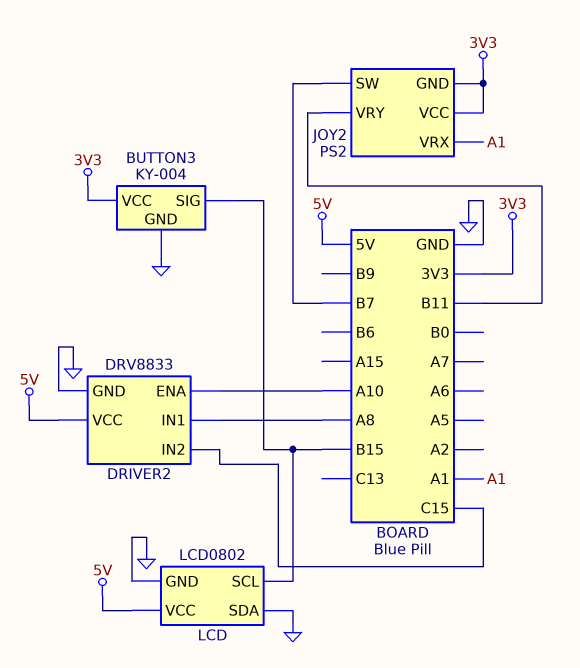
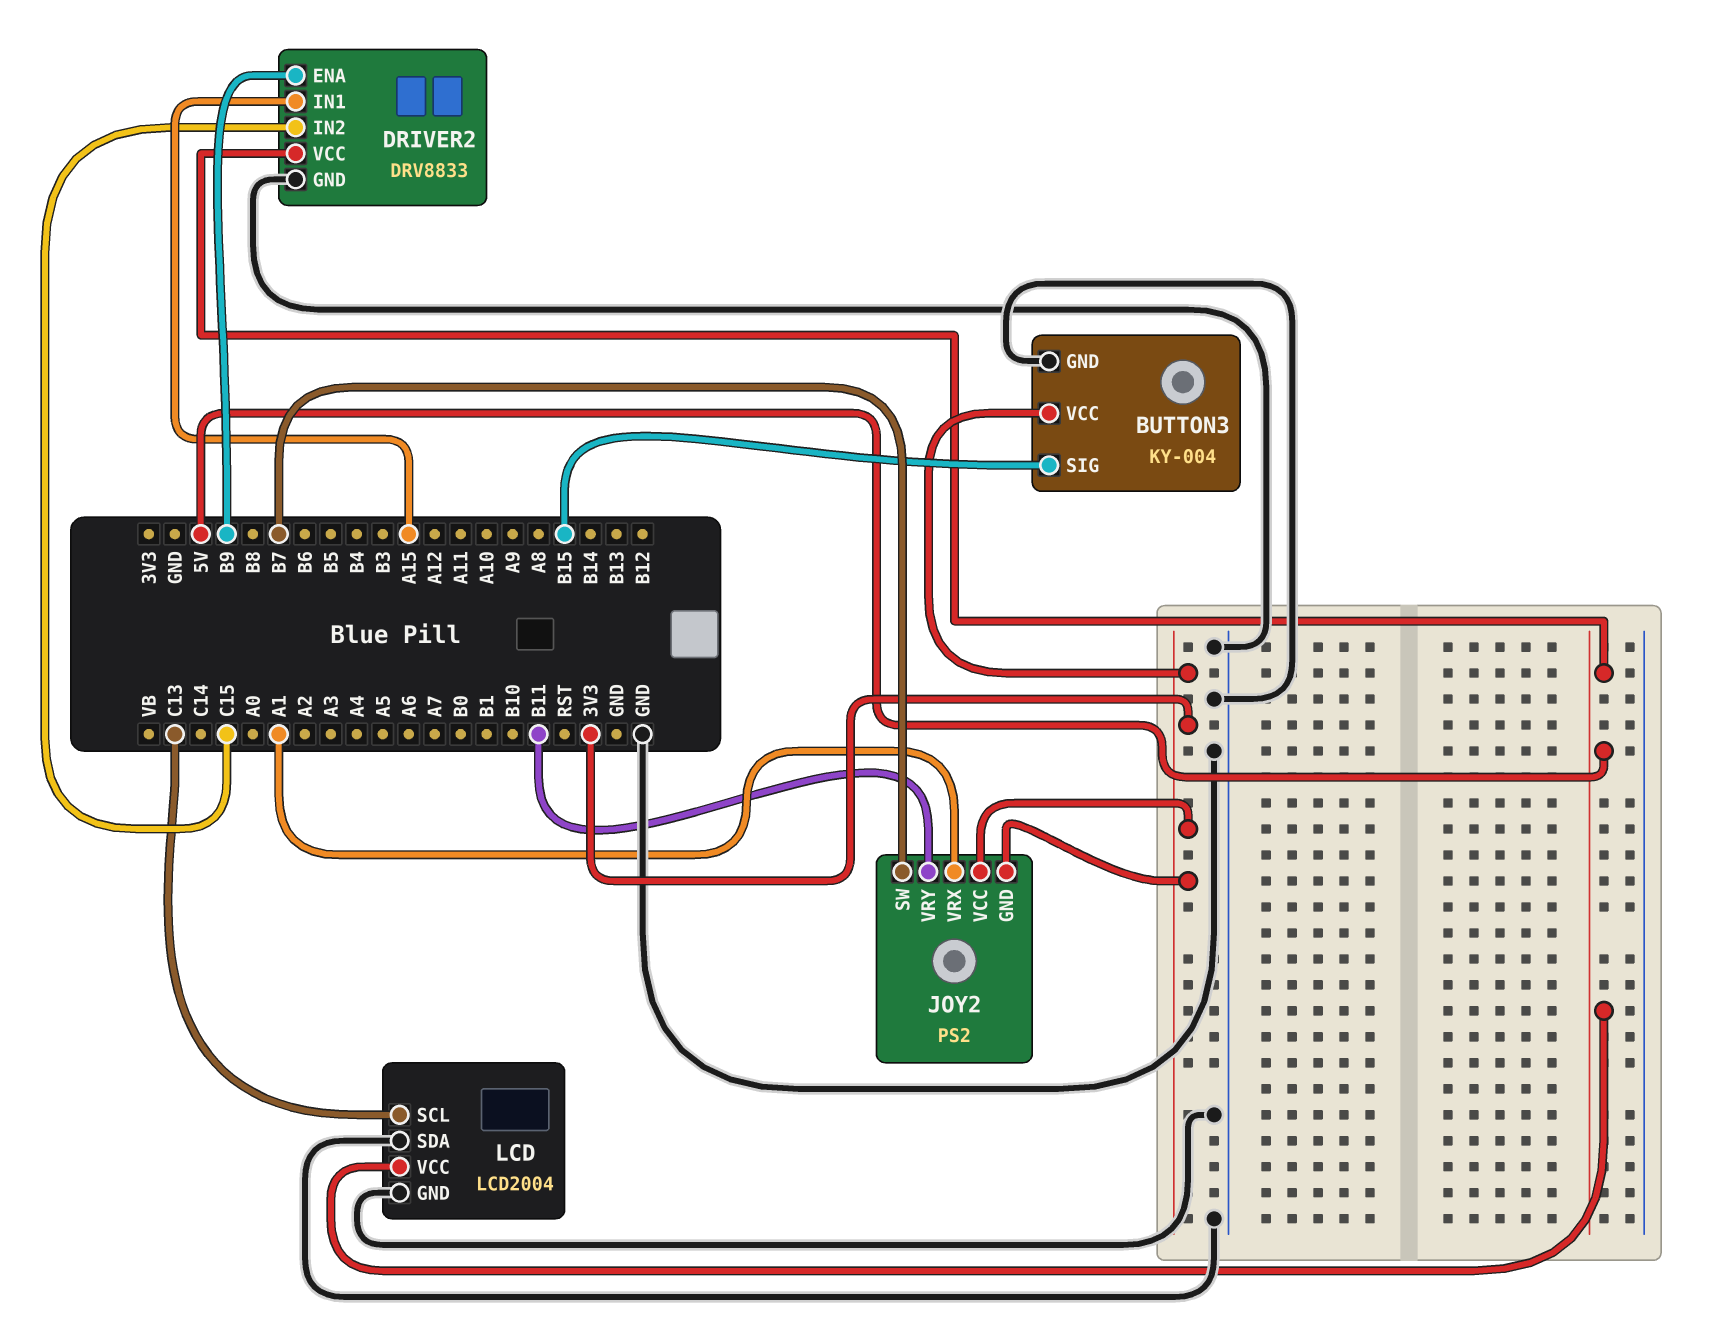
DRIVER2 pin ENA: A10 -> B9
DRIVER2 pin IN1: A8 -> A15
LCD: LCD0802 -> LCD2004
LCD pin SCL: B15 -> C13

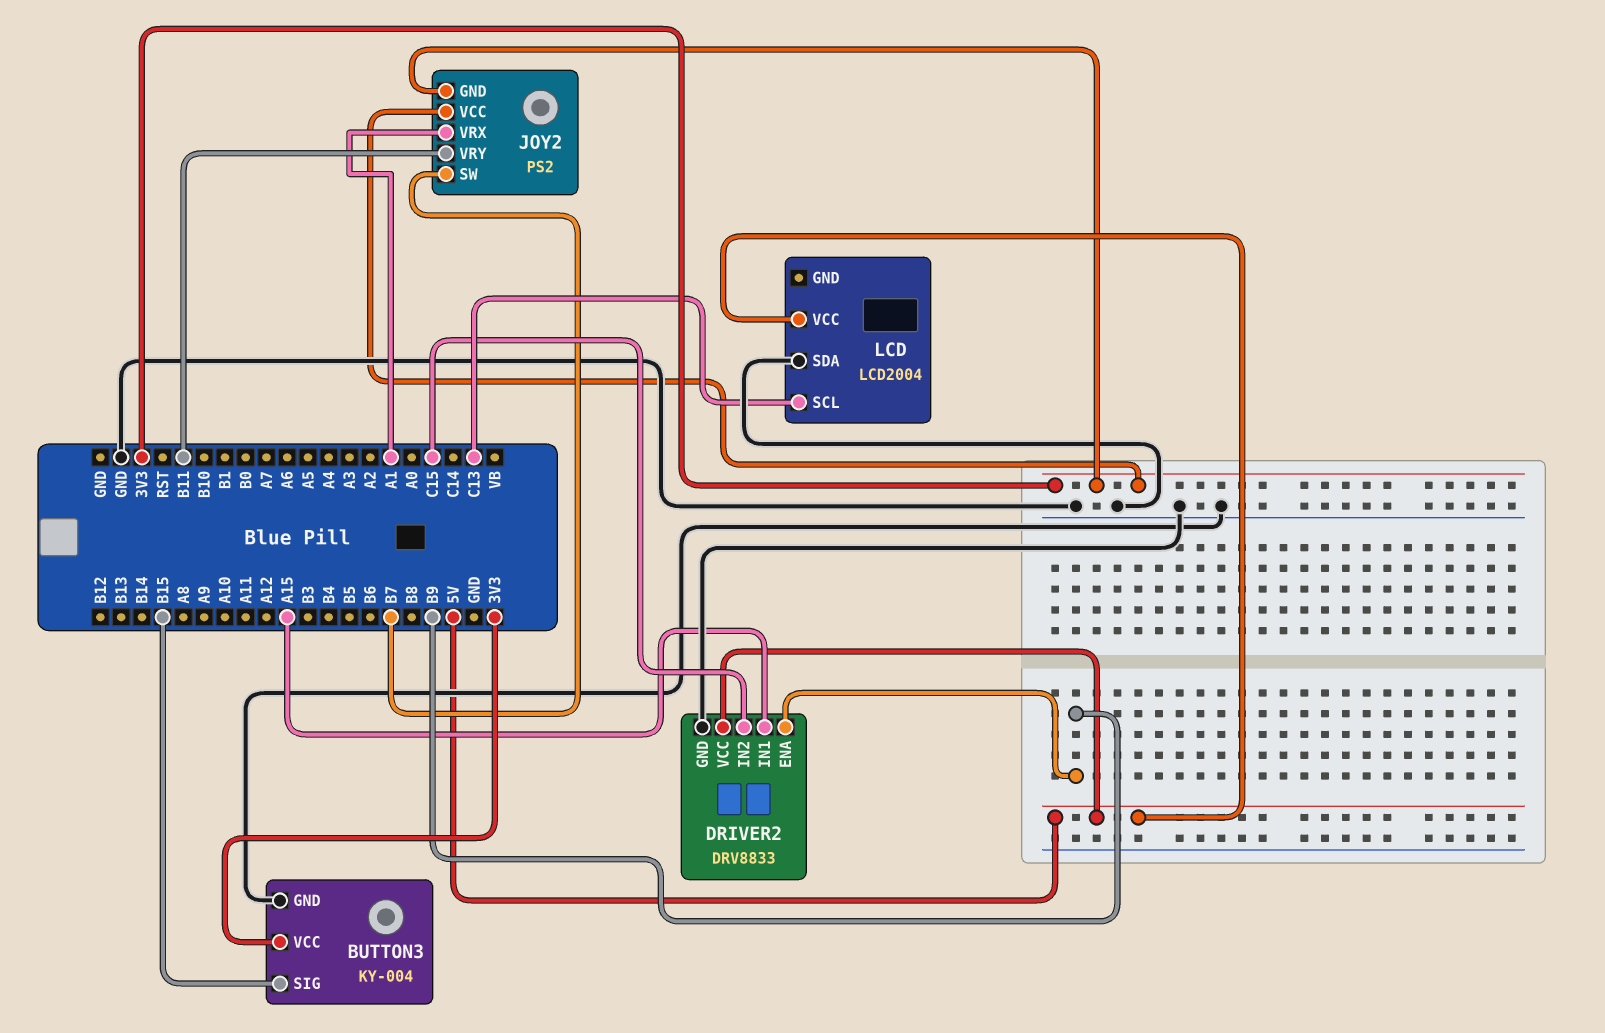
LCD pin GND: GND -> none

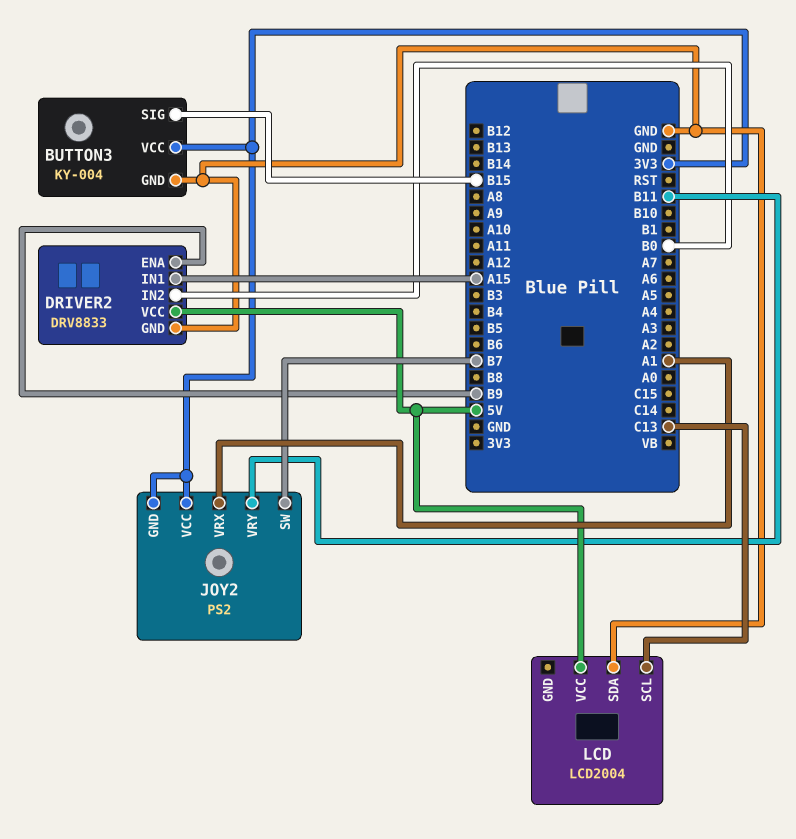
DRIVER2 pin IN2: C15 -> B0

